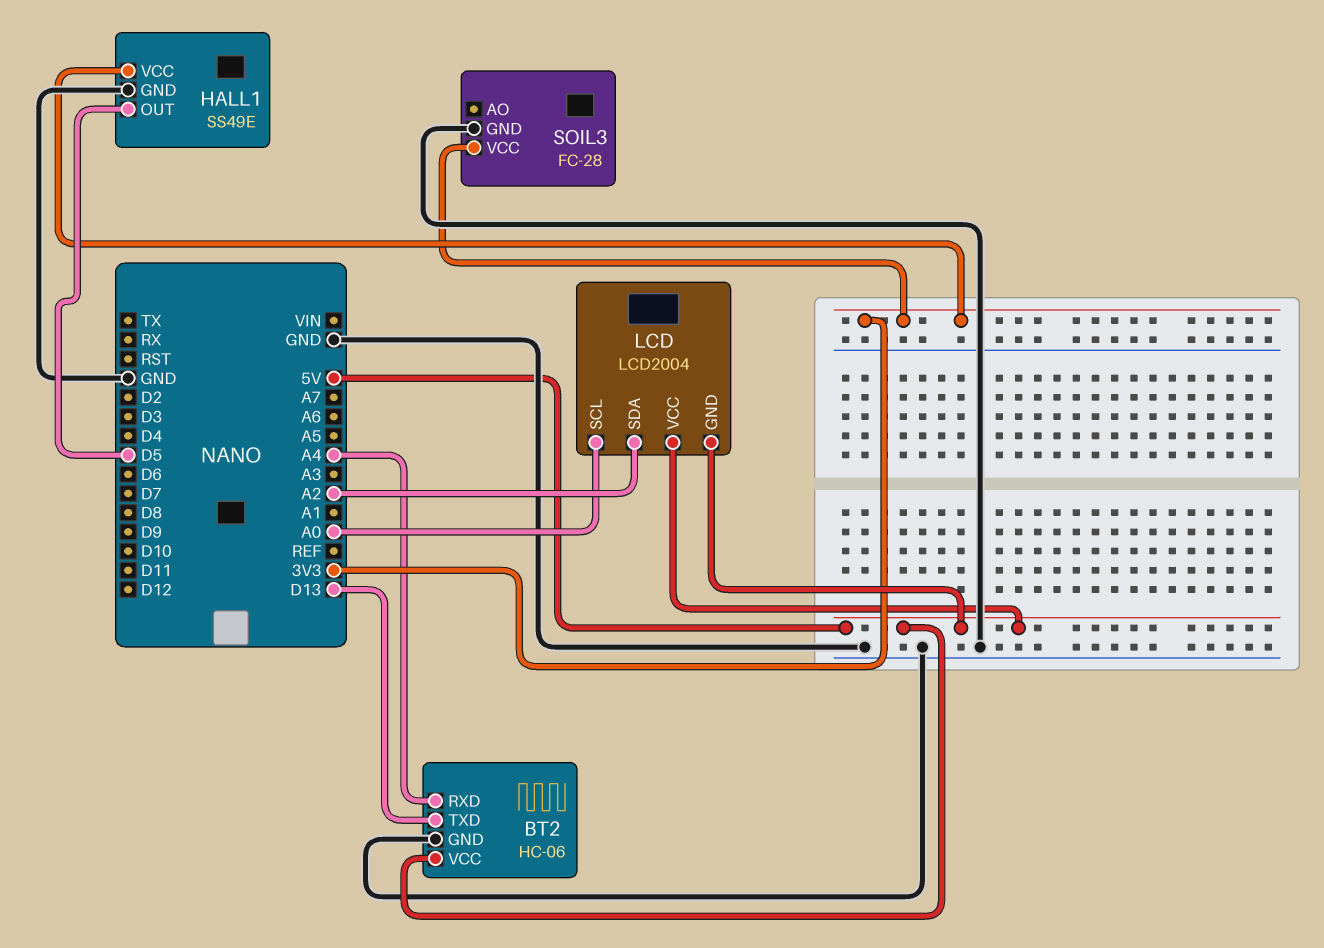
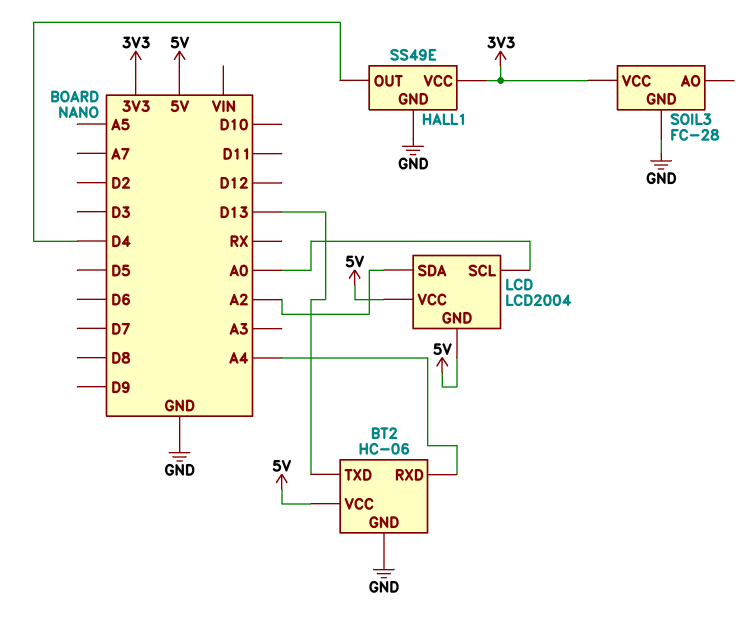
HALL1 pin OUT: D5 -> D4

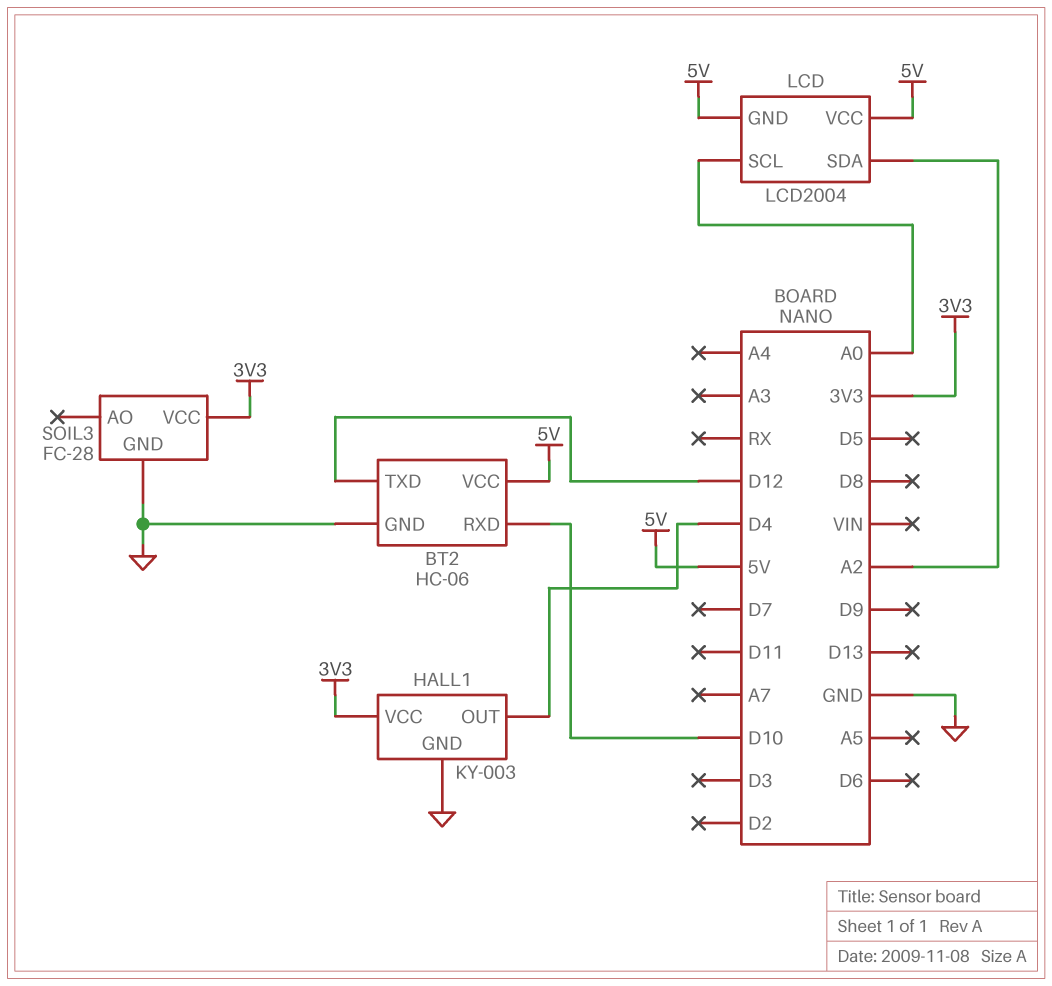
BT2 pin RXD: A4 -> D10
BT2 pin TXD: D13 -> D12
HALL1: SS49E -> KY-003

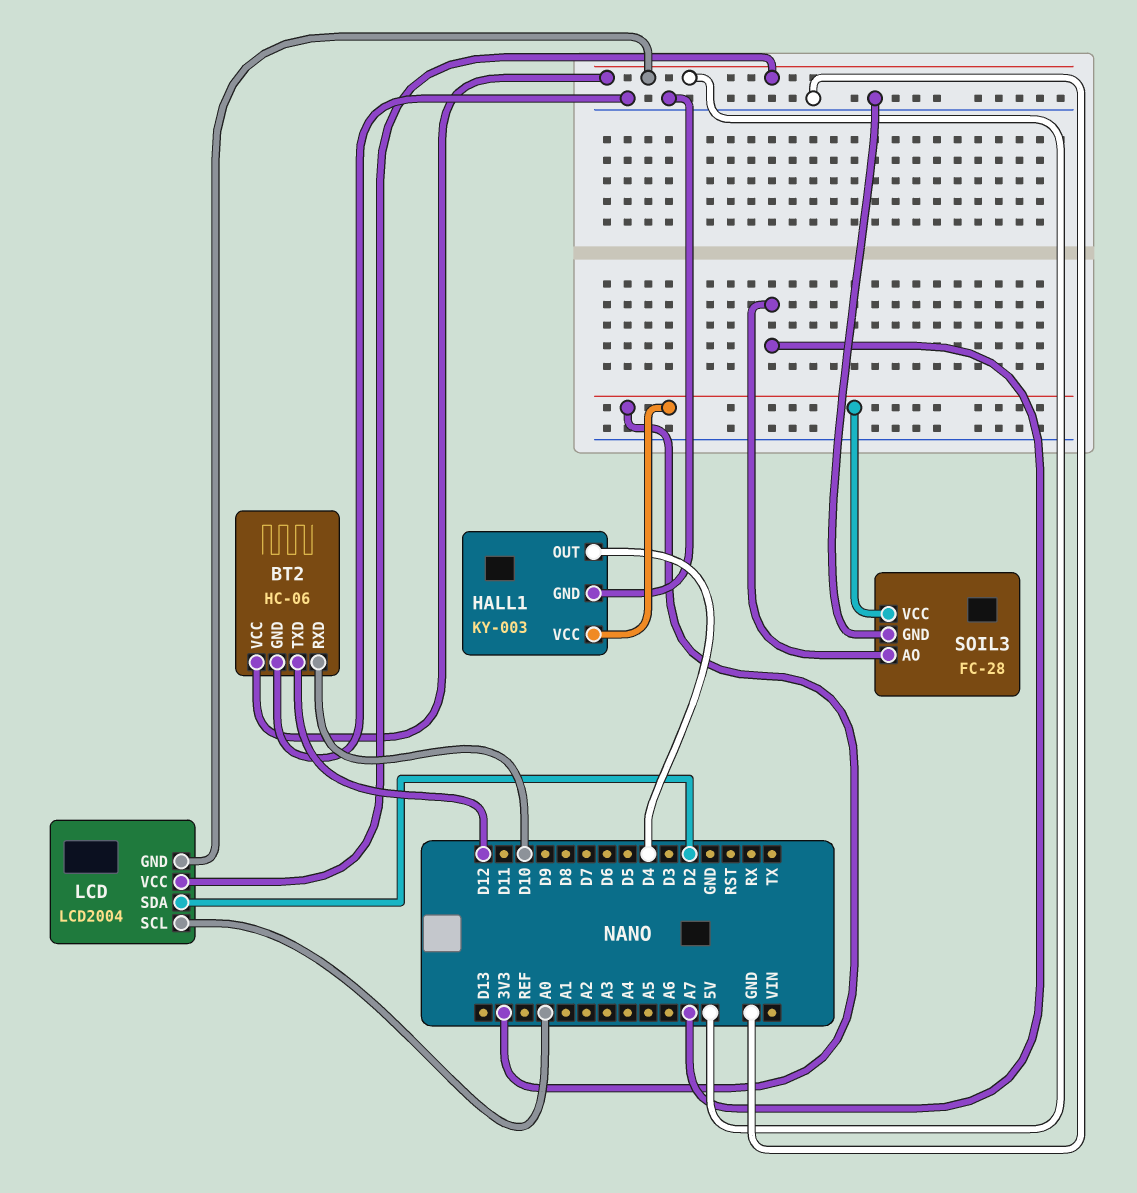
LCD pin SDA: A2 -> D2
SOIL3 pin AO: none -> A7

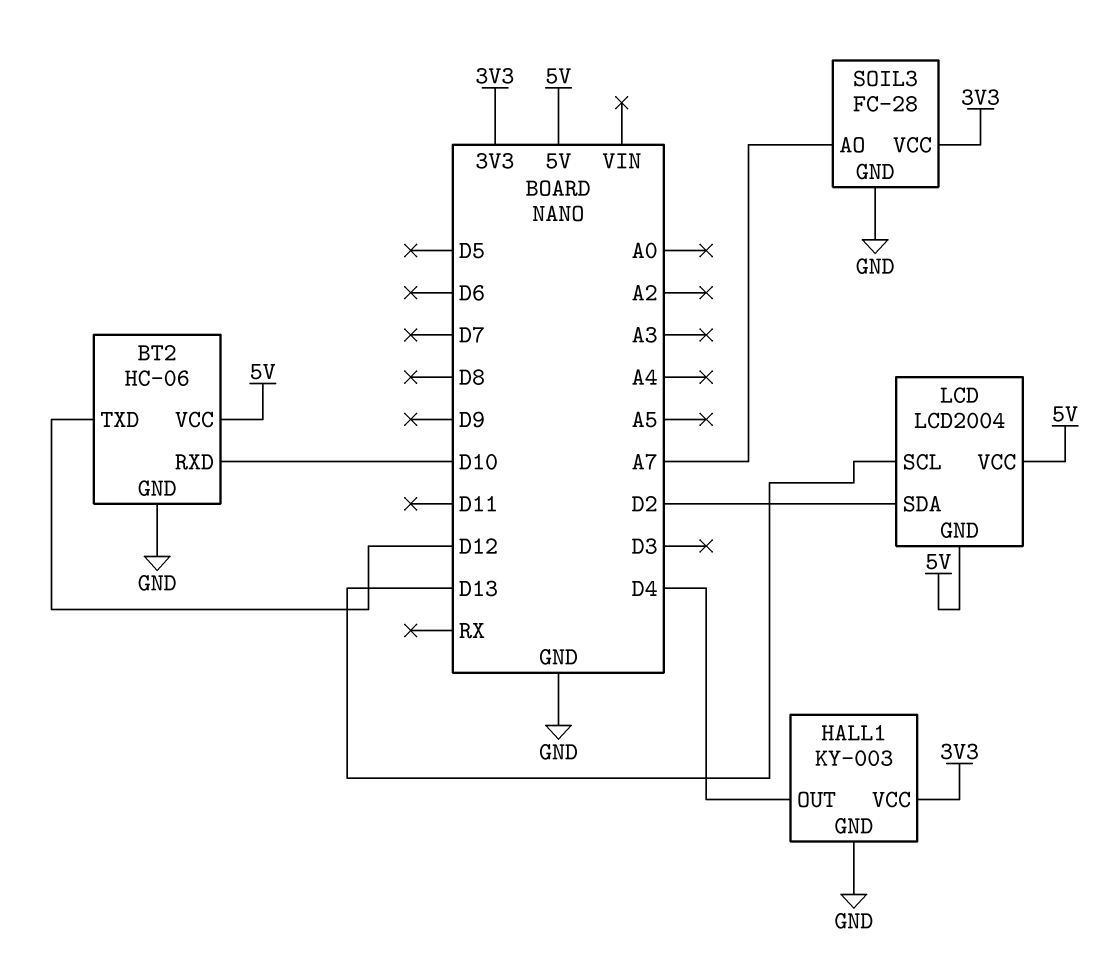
LCD pin SCL: A0 -> D13

